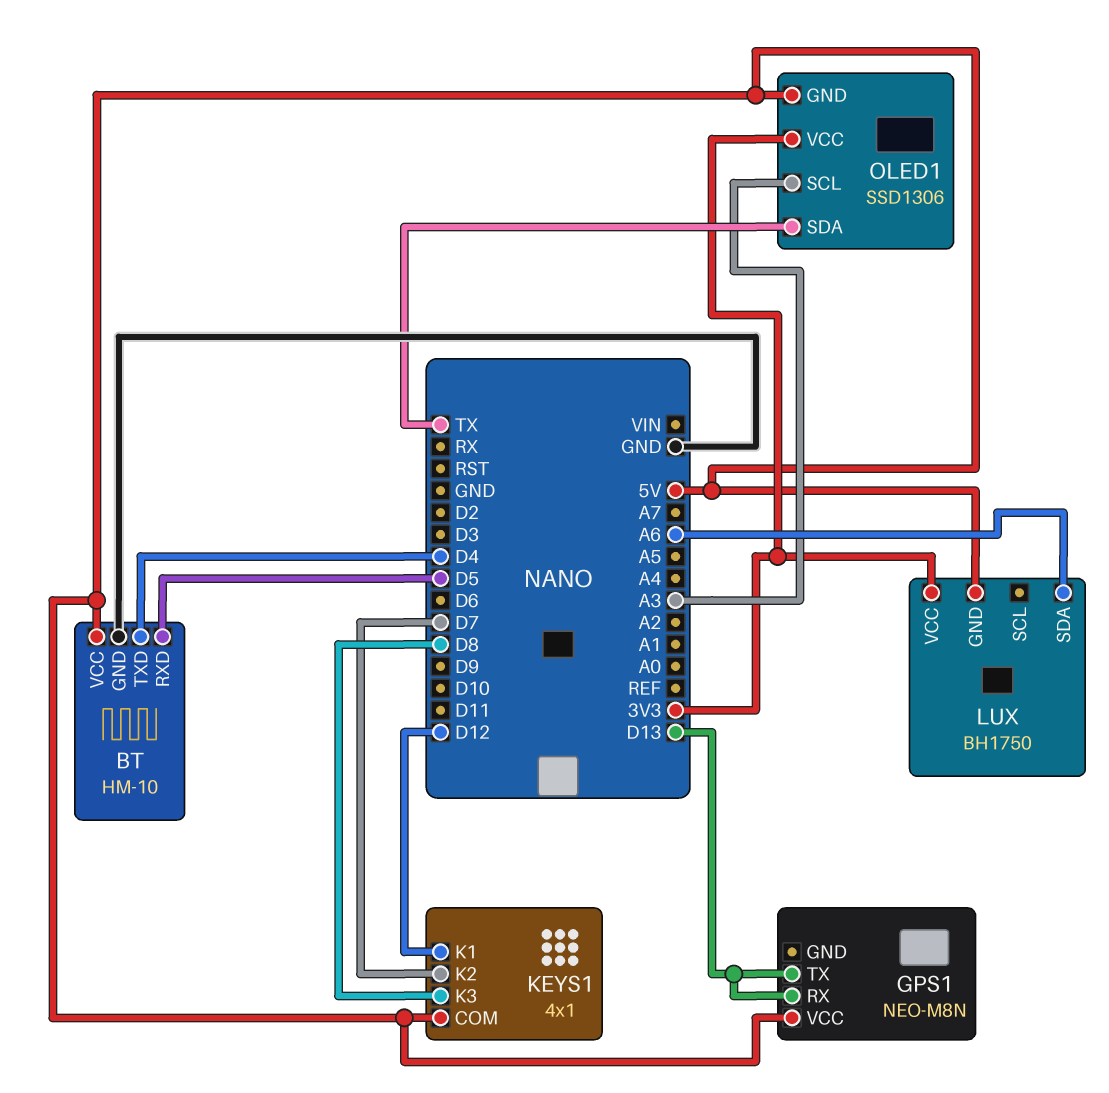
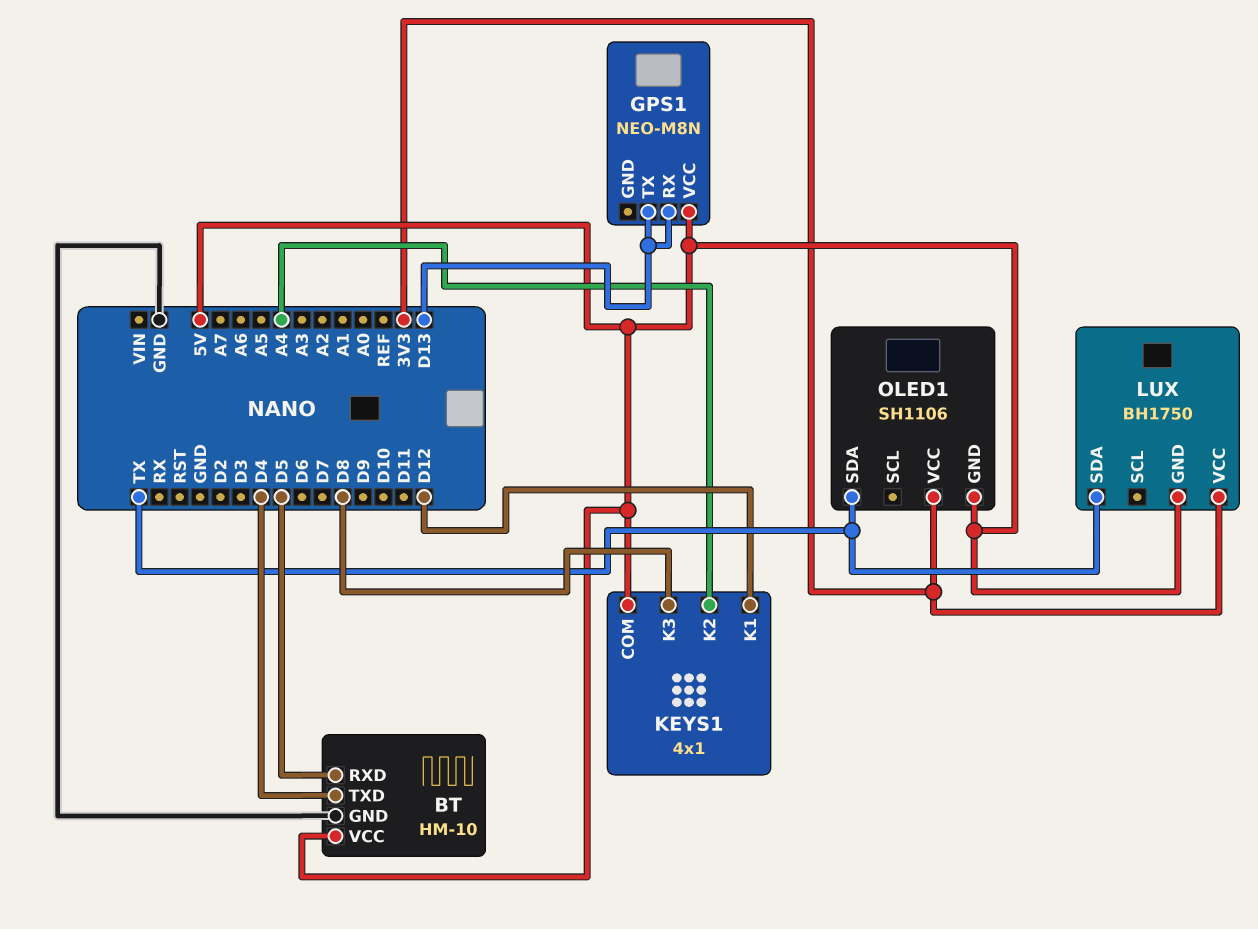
KEYS1 pin K2: D7 -> A4
LUX pin SDA: A6 -> TX
OLED1: SSD1306 -> SH1106
OLED1 pin SCL: A3 -> none

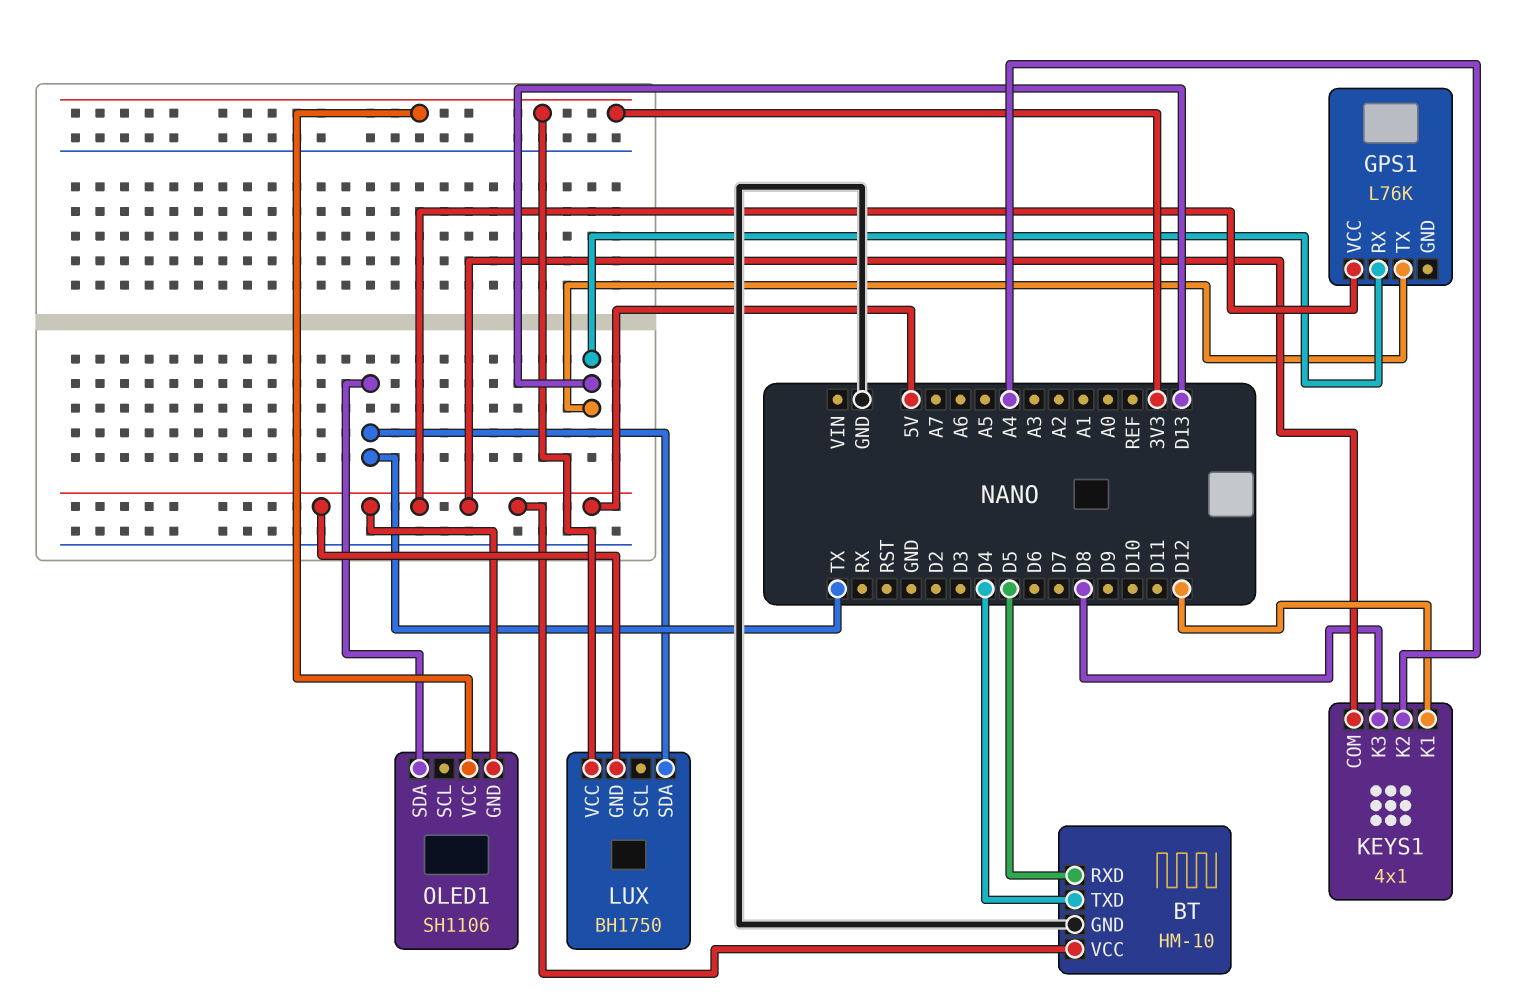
GPS1: NEO-M8N -> L76K

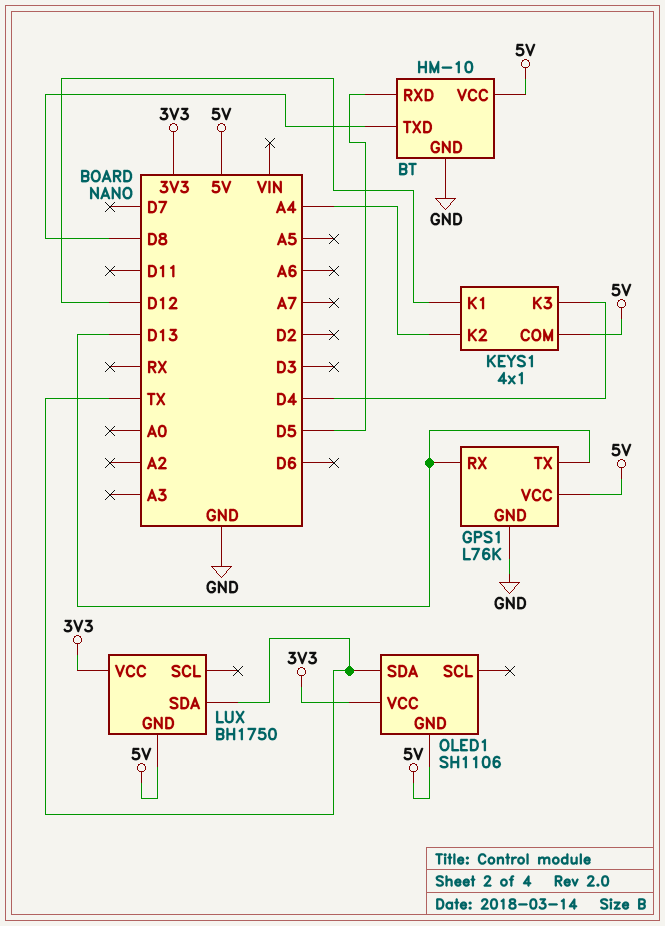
BT pin TXD: D4 -> D8
GPS1 pin GND: none -> GND
KEYS1 pin K3: D8 -> D4

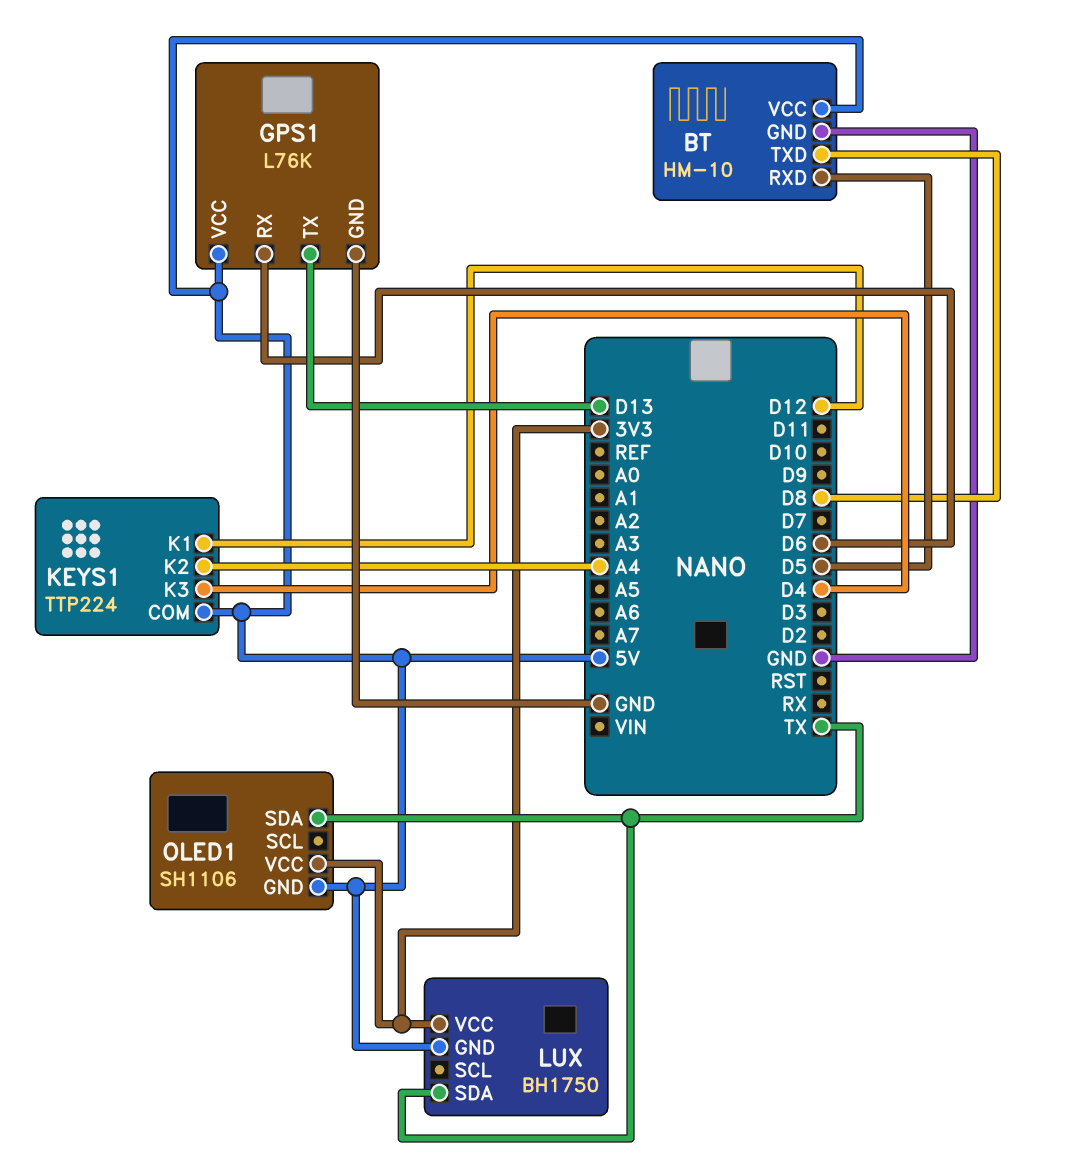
GPS1 pin RX: D13 -> D6
KEYS1: 4x1 -> TTP224

